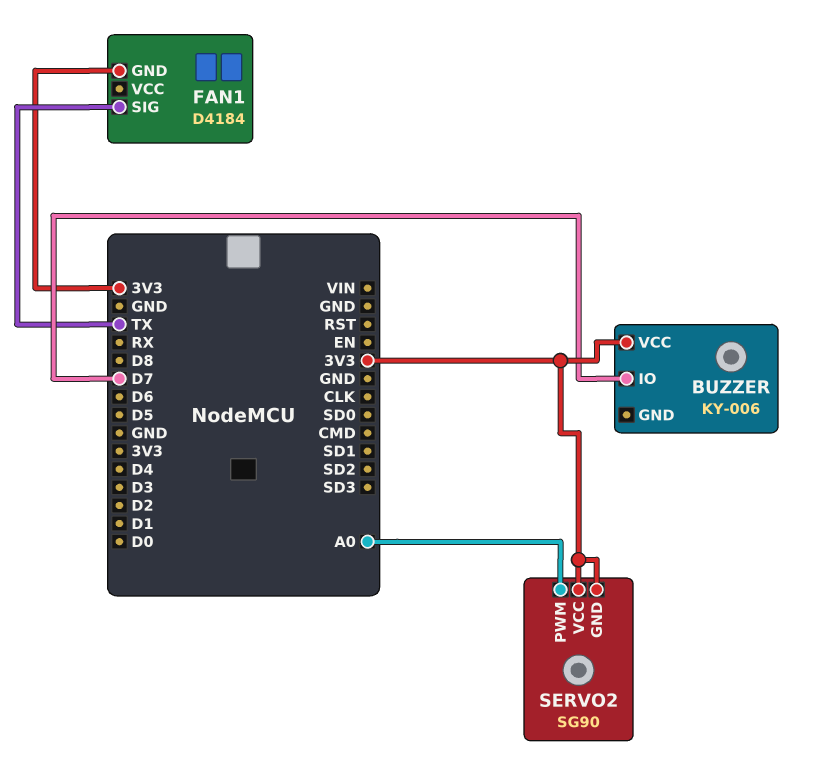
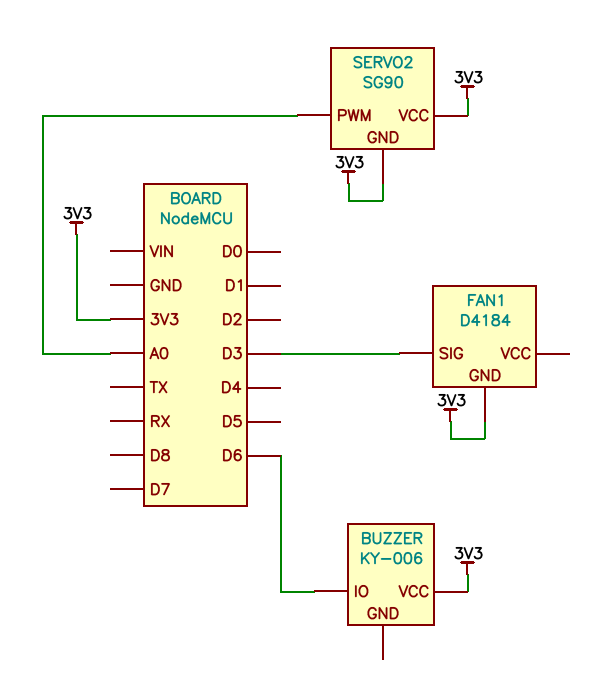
BUZZER pin IO: D7 -> D6
FAN1 pin SIG: TX -> D3

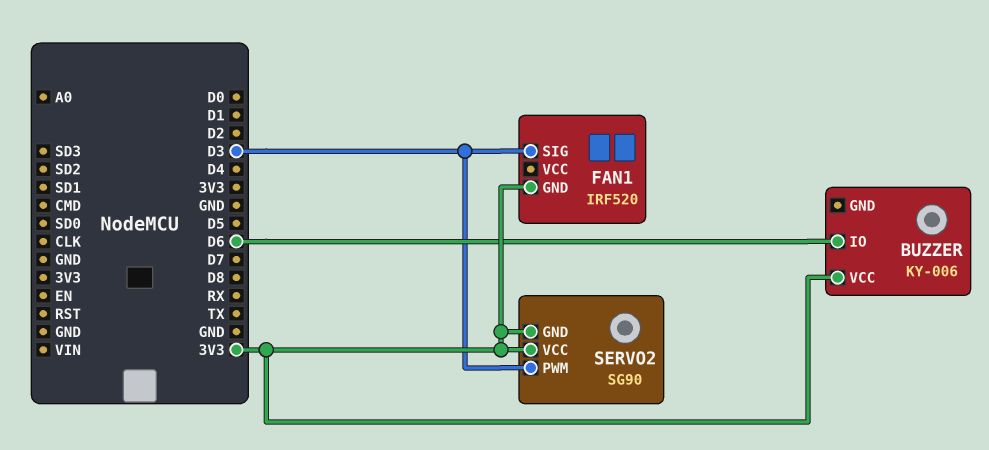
FAN1: D4184 -> IRF520
SERVO2 pin PWM: A0 -> D3

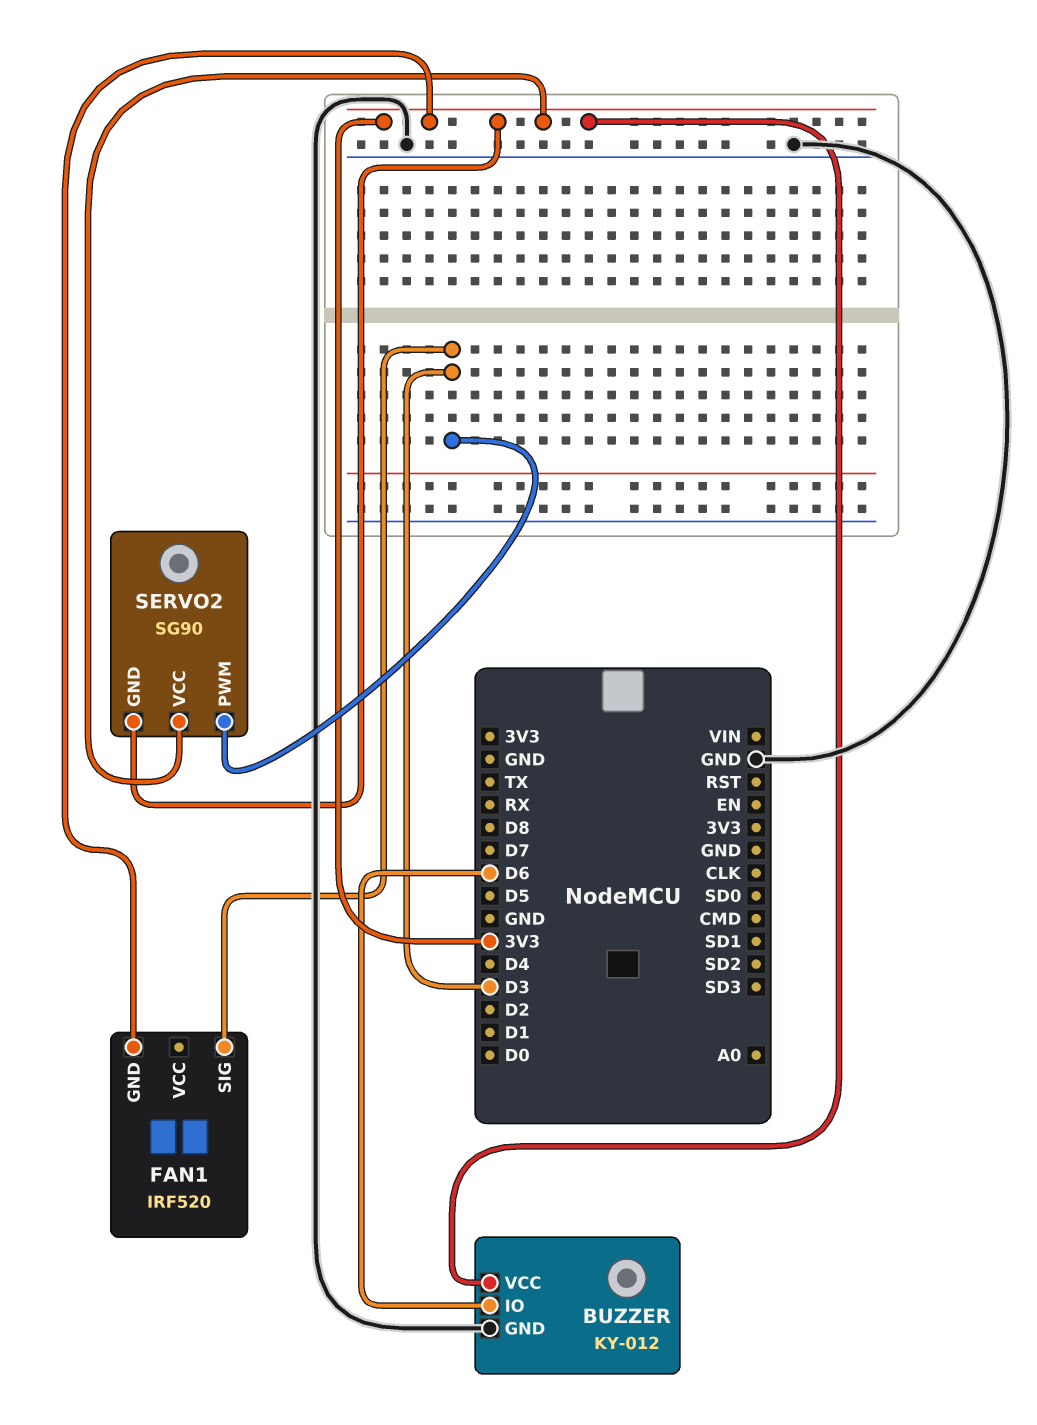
BUZZER: KY-006 -> KY-012
BUZZER pin GND: none -> GND

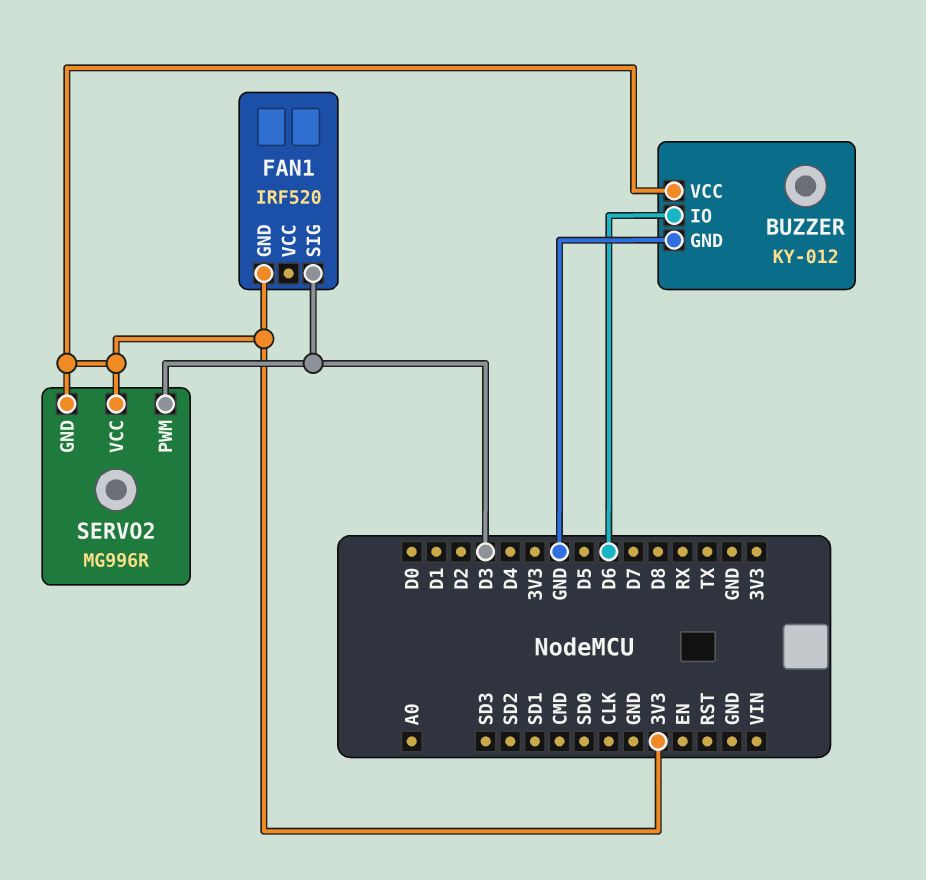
SERVO2: SG90 -> MG996R

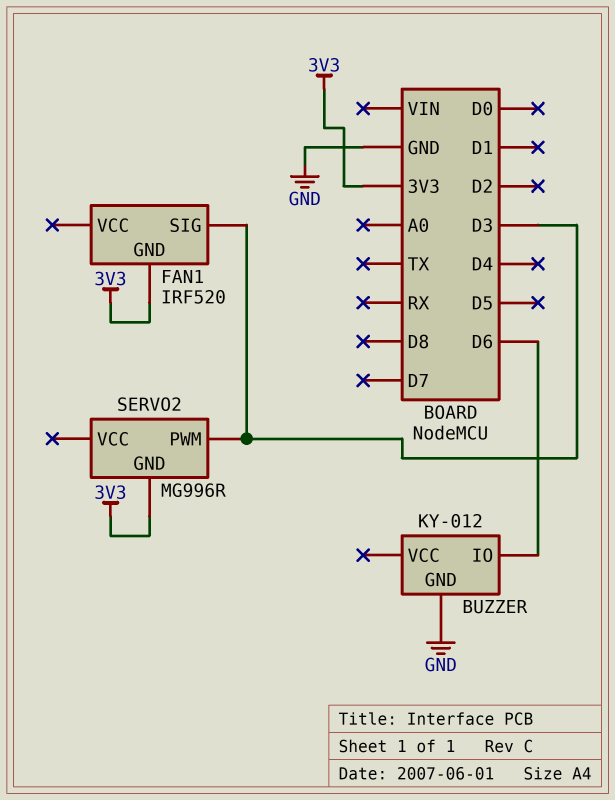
BUZZER pin VCC: 3V3 -> none
SERVO2 pin VCC: 3V3 -> none

